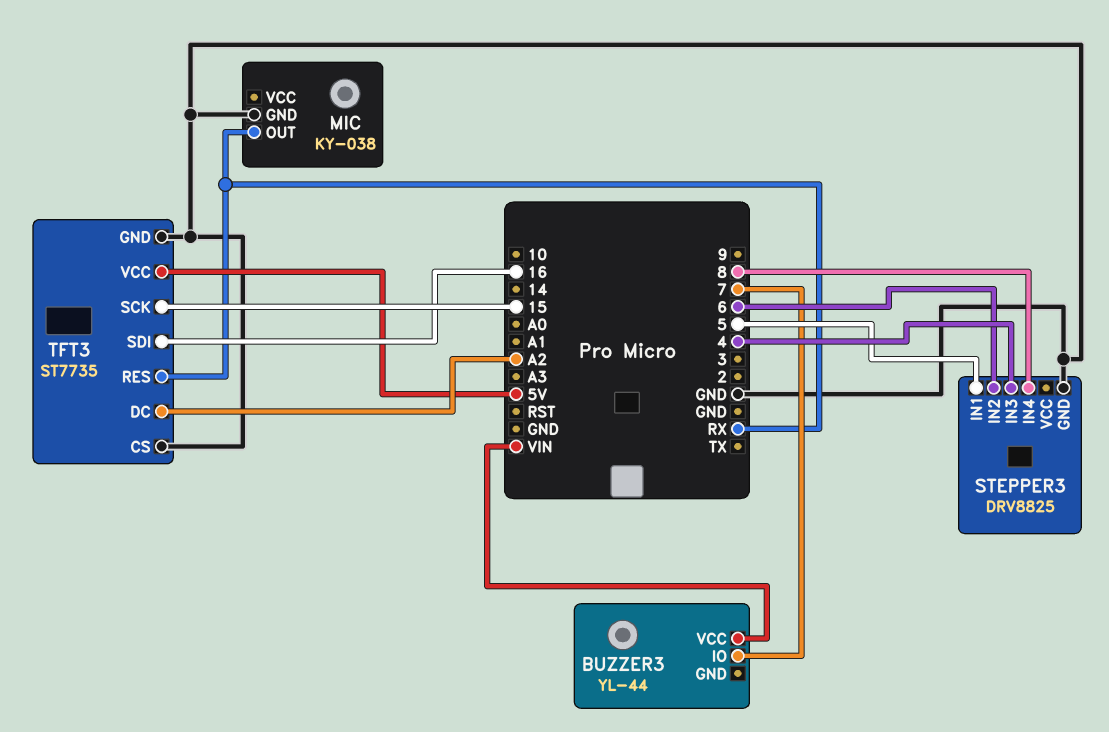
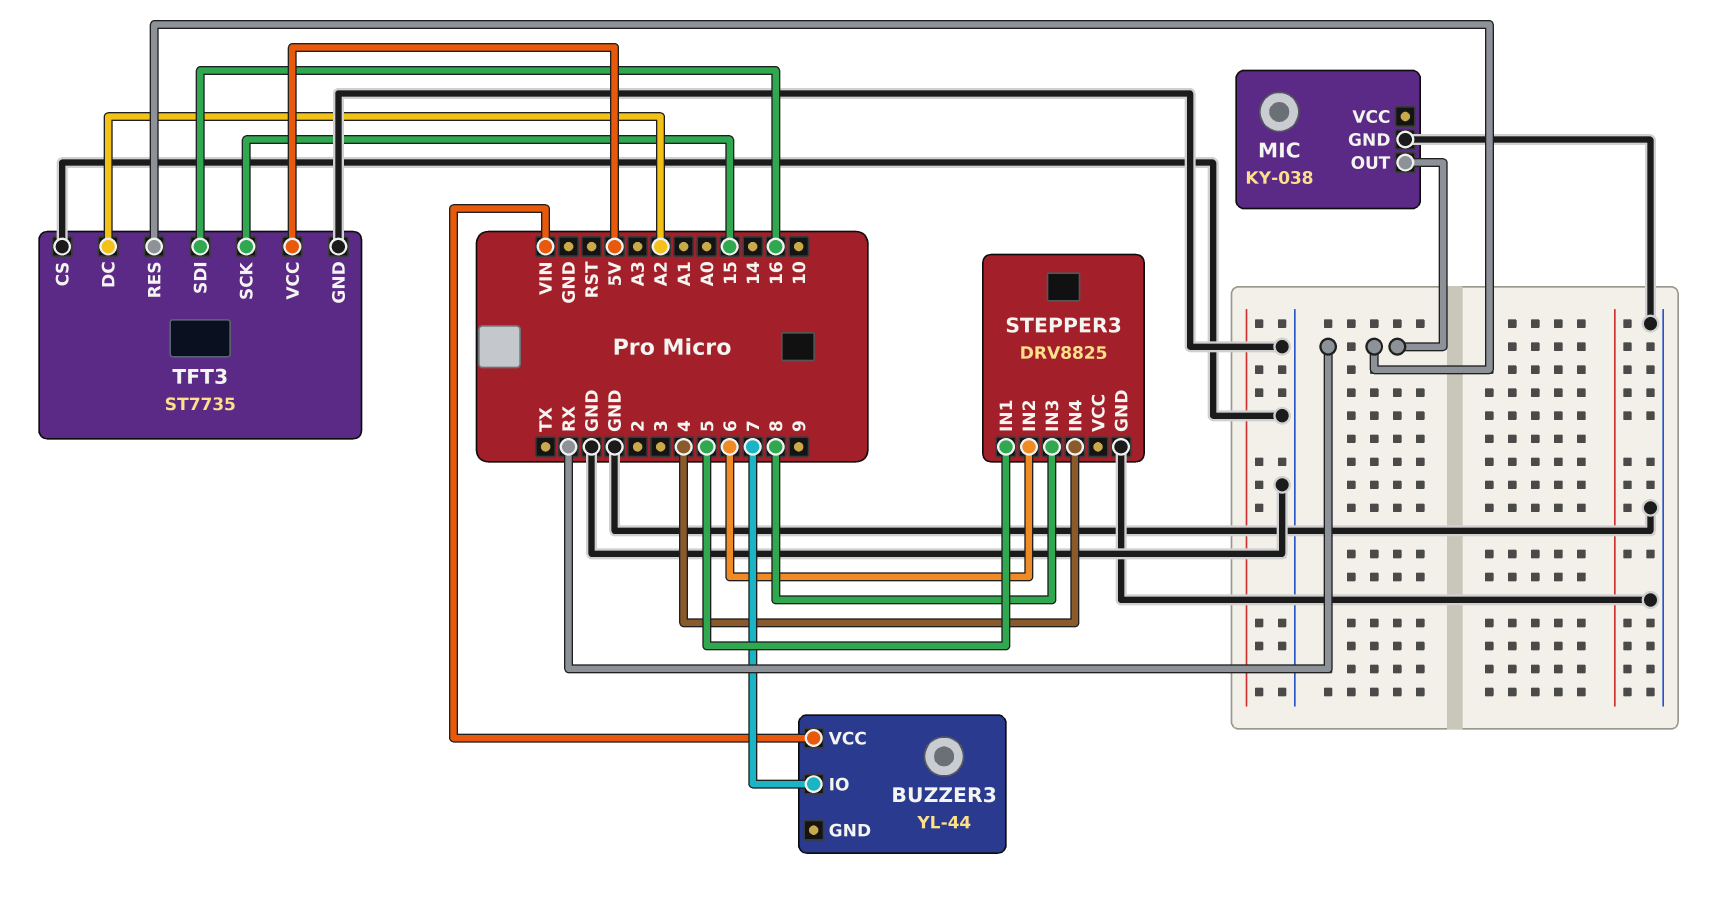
STEPPER3 pin IN3: 4 -> 8
STEPPER3 pin IN4: 8 -> 4

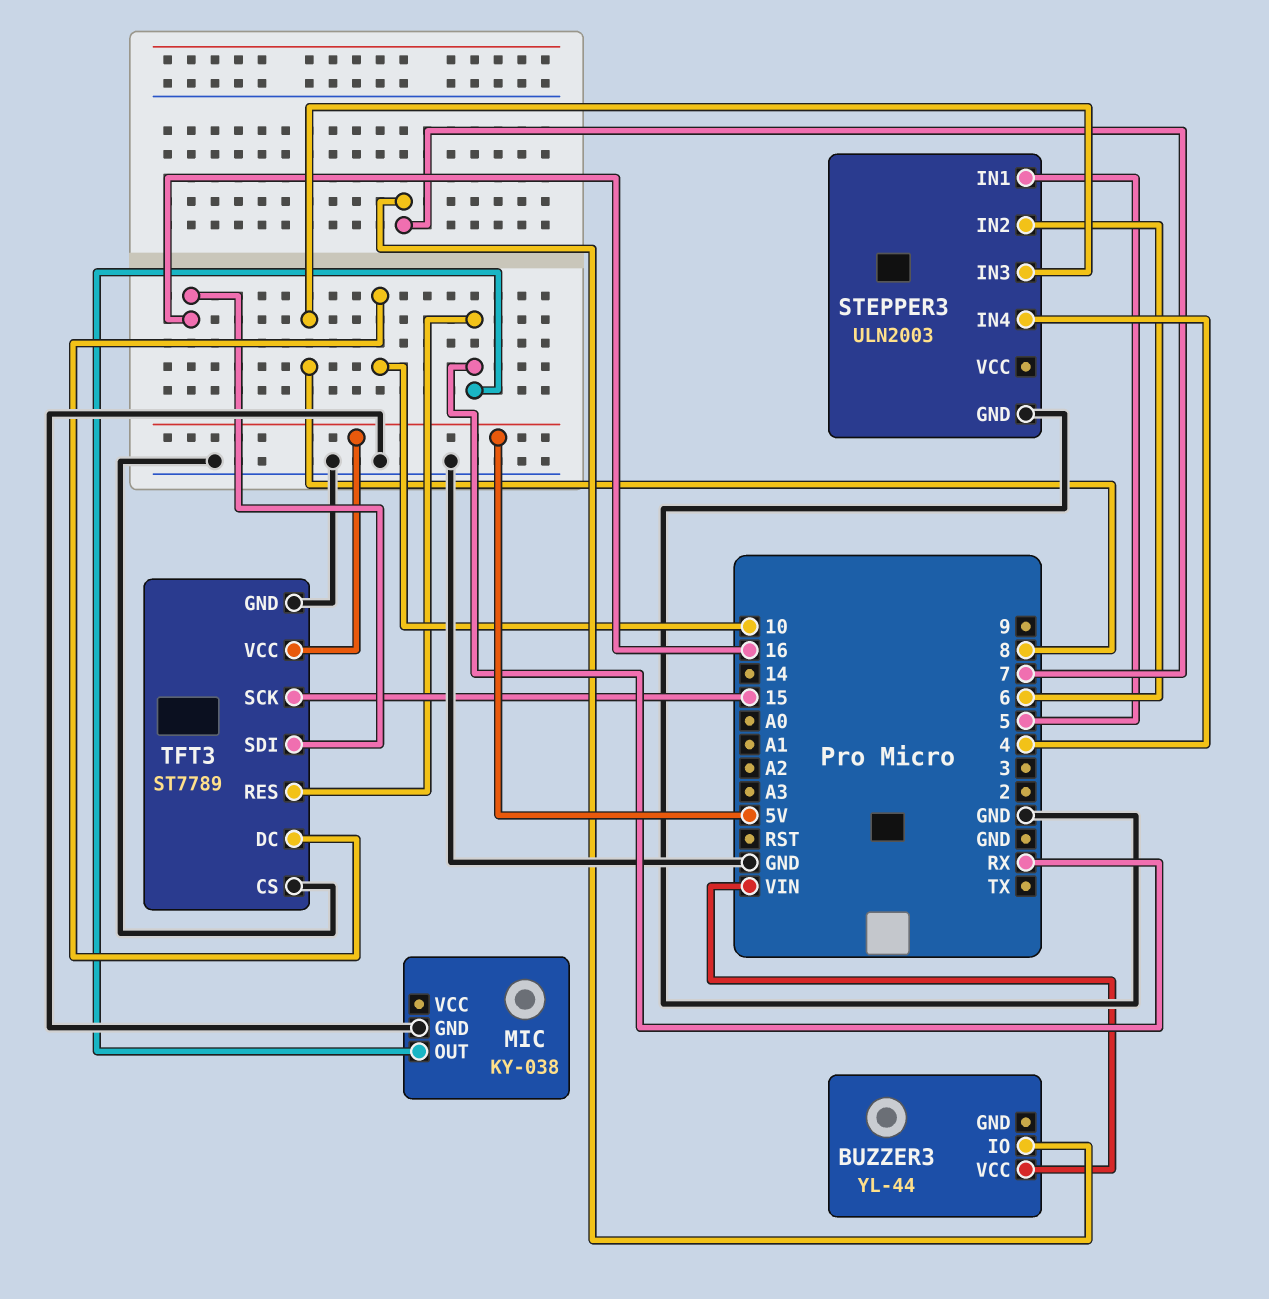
STEPPER3: DRV8825 -> ULN2003
TFT3: ST7735 -> ST7789
TFT3 pin DC: A2 -> 10

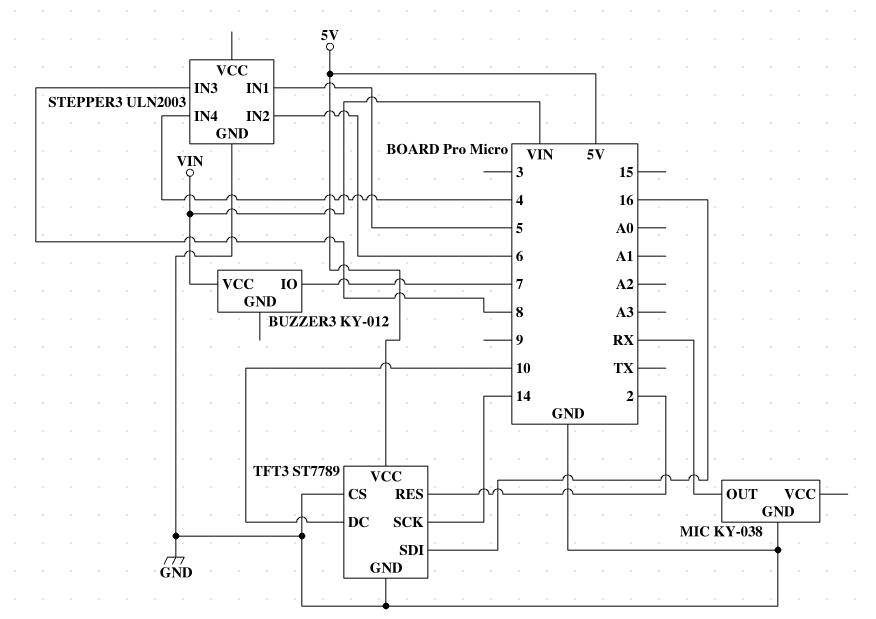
BUZZER3: YL-44 -> KY-012
TFT3 pin RES: RX -> 2
TFT3 pin SCK: 15 -> 14

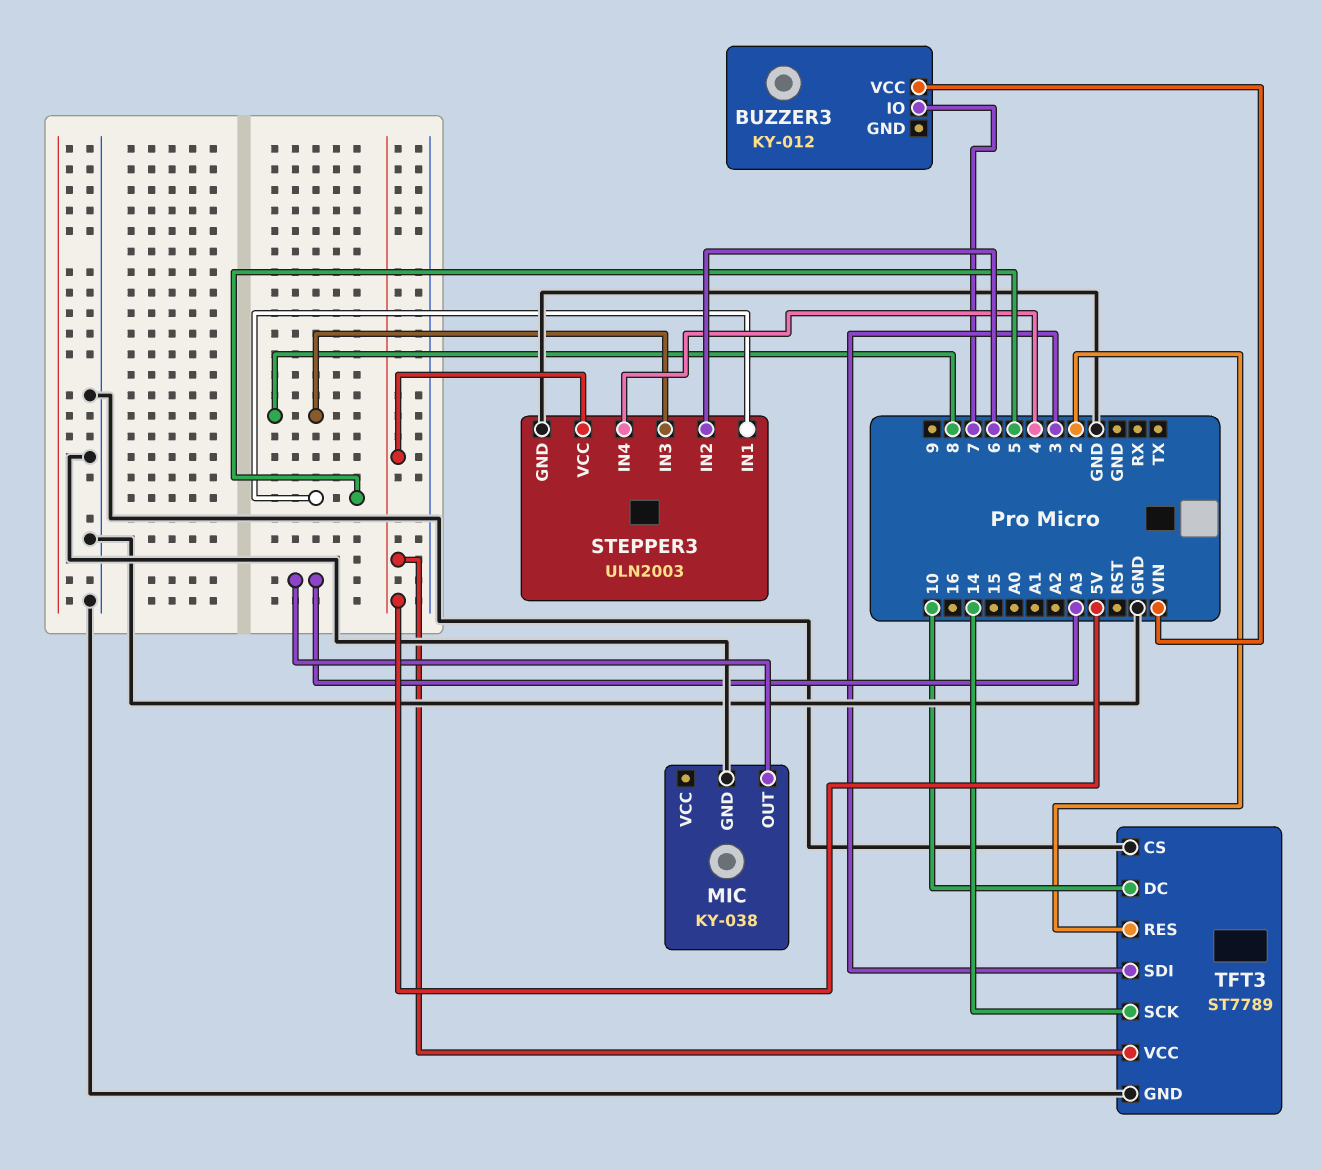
MIC pin OUT: RX -> A3
STEPPER3 pin VCC: none -> 5V
TFT3 pin SDI: 16 -> 3

